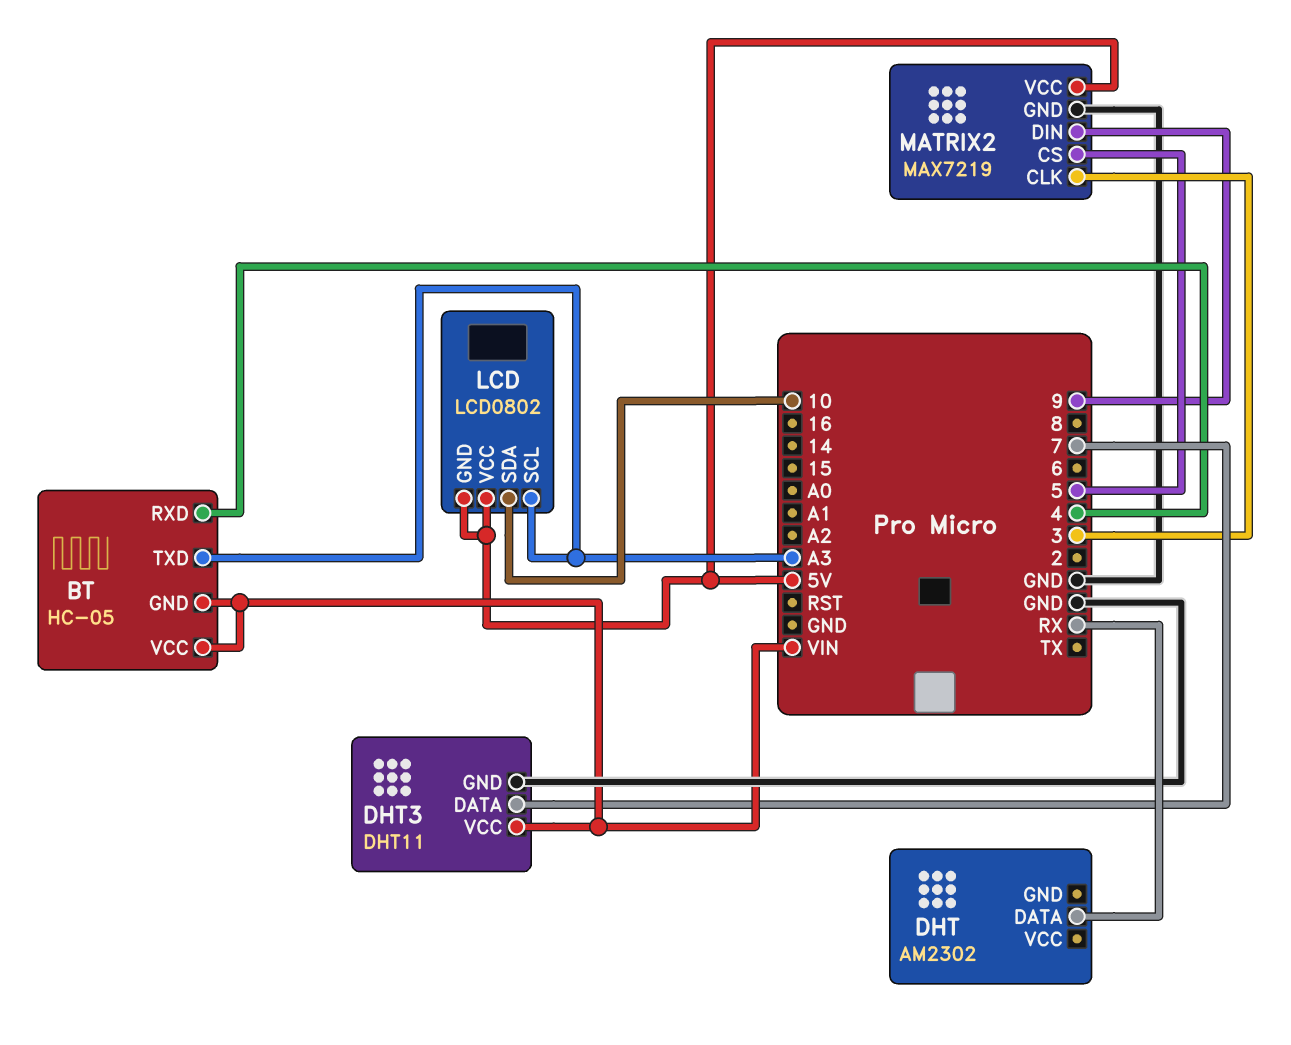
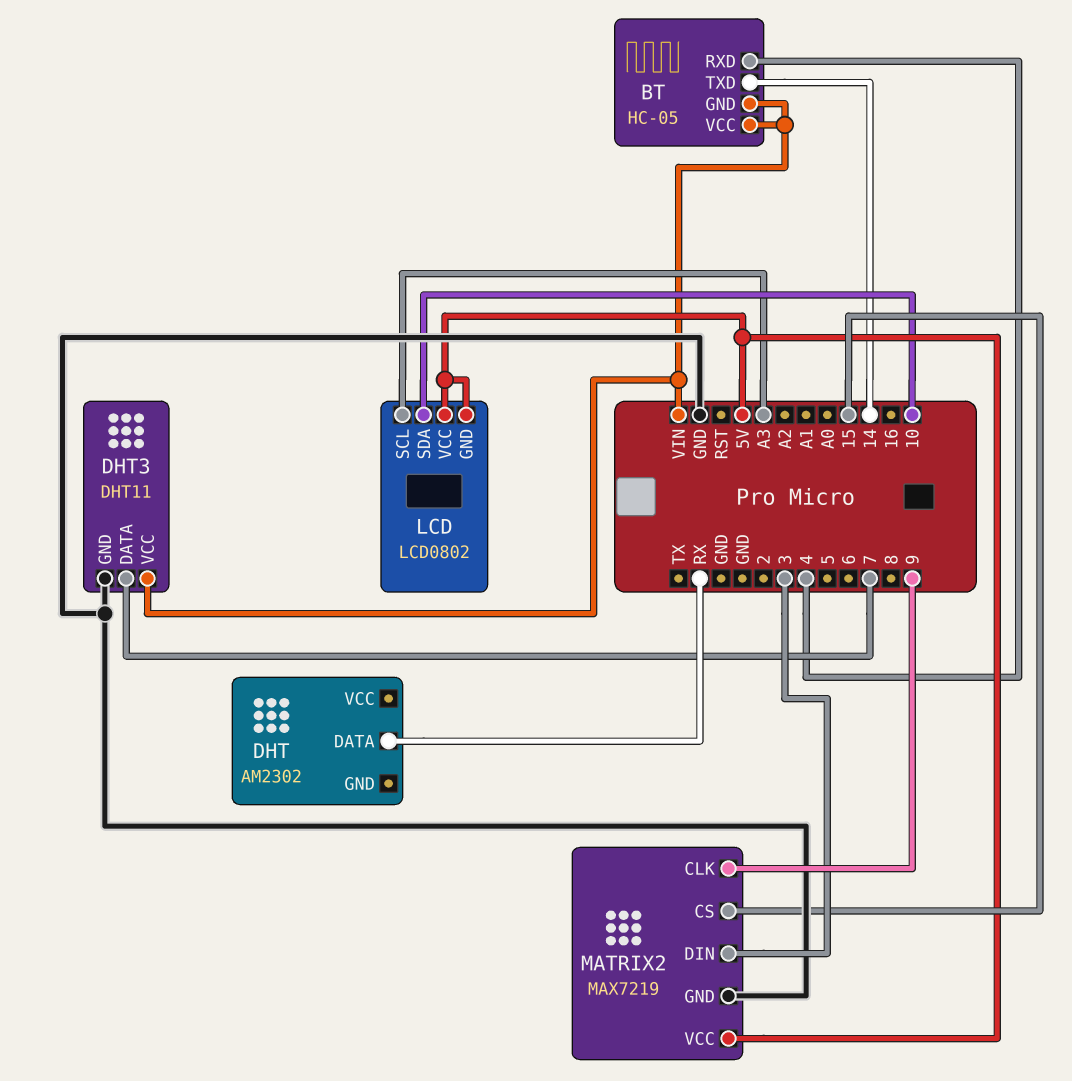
BT pin TXD: A3 -> 14
MATRIX2 pin CLK: 3 -> 9
MATRIX2 pin CS: 5 -> 15
MATRIX2 pin DIN: 9 -> 3

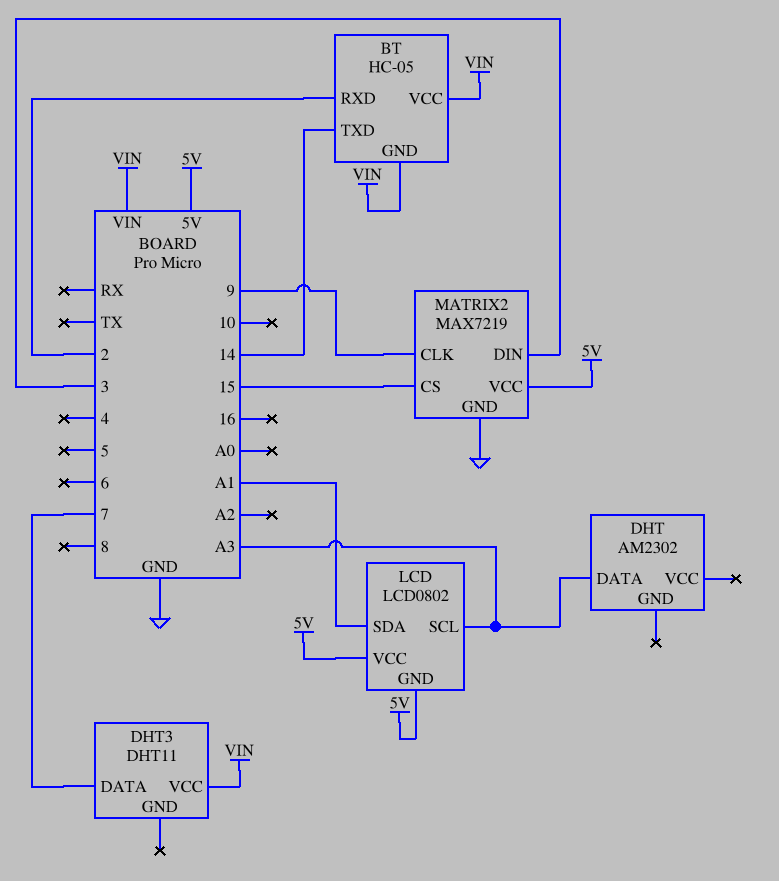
BT pin RXD: 4 -> 2
DHT pin DATA: RX -> A3
DHT3 pin GND: GND -> none
LCD pin SDA: 10 -> A1

